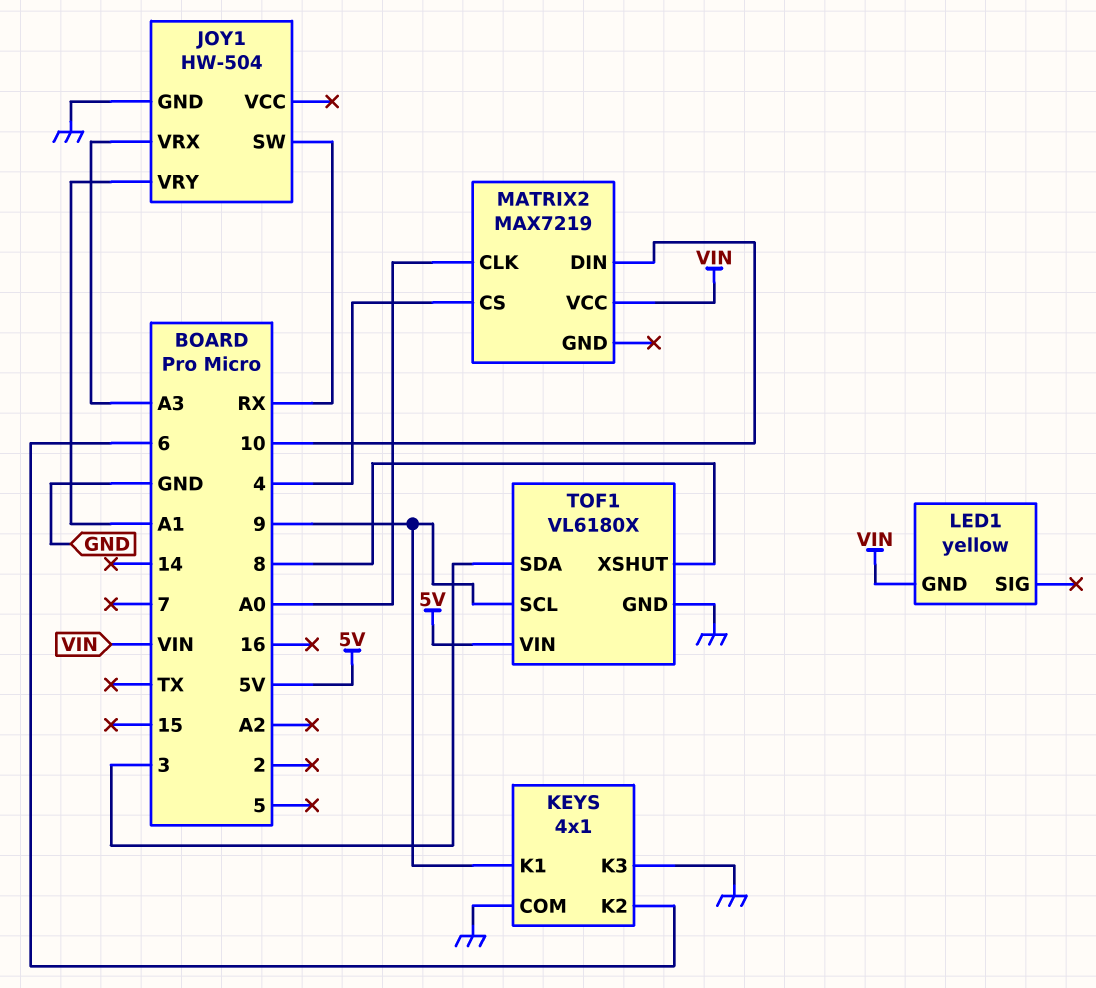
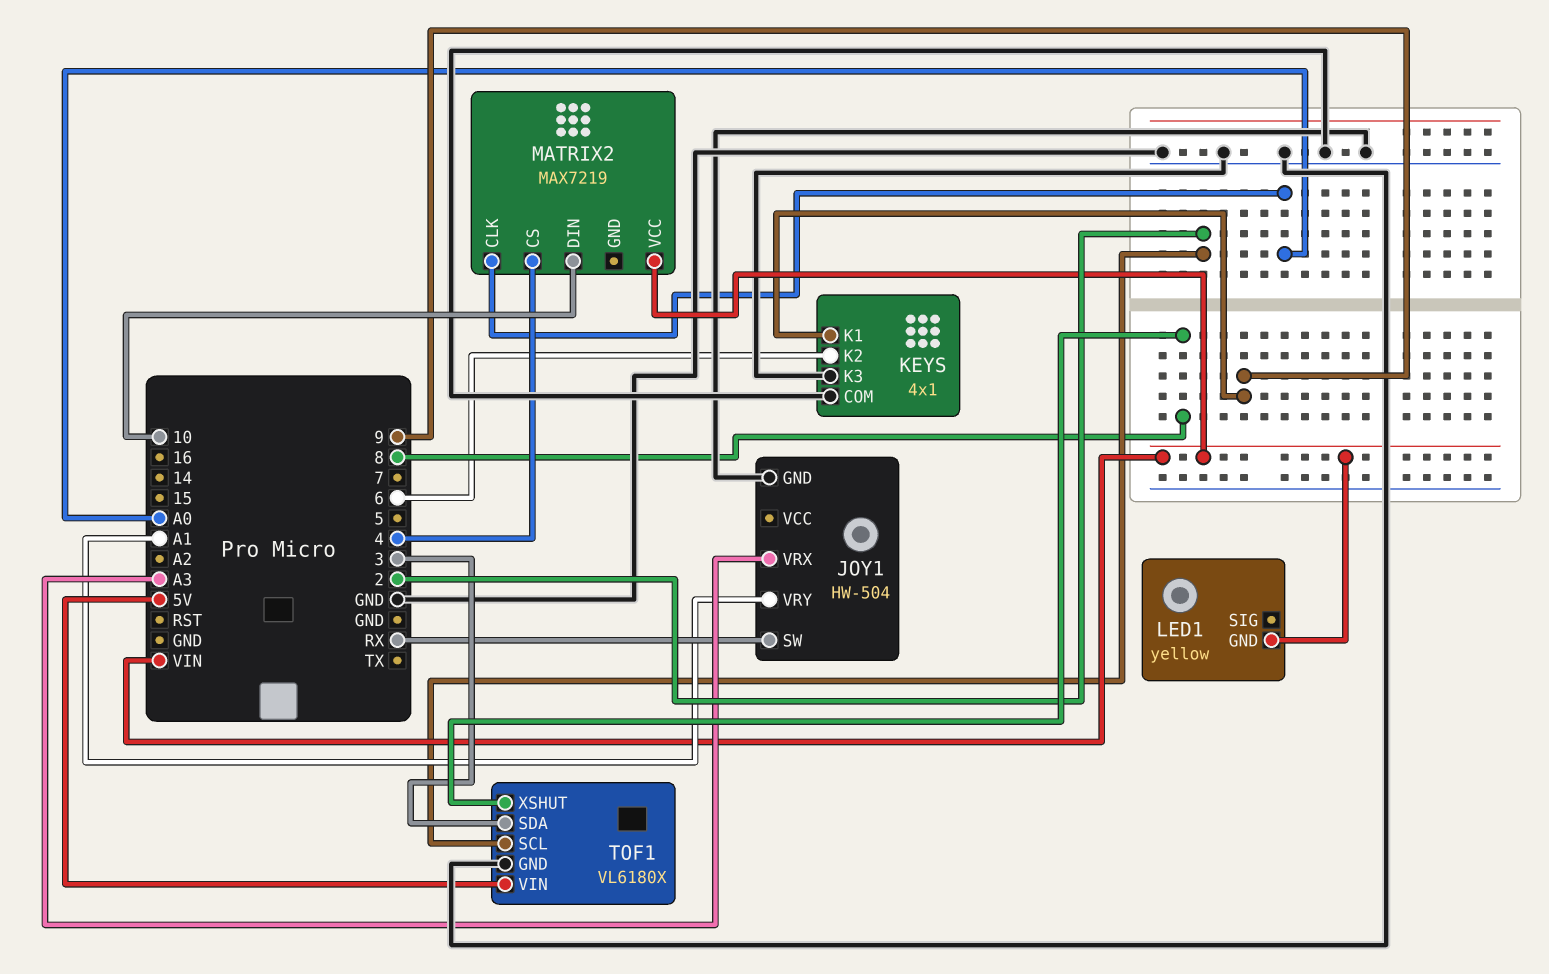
TOF1 pin SCL: 9 -> 2

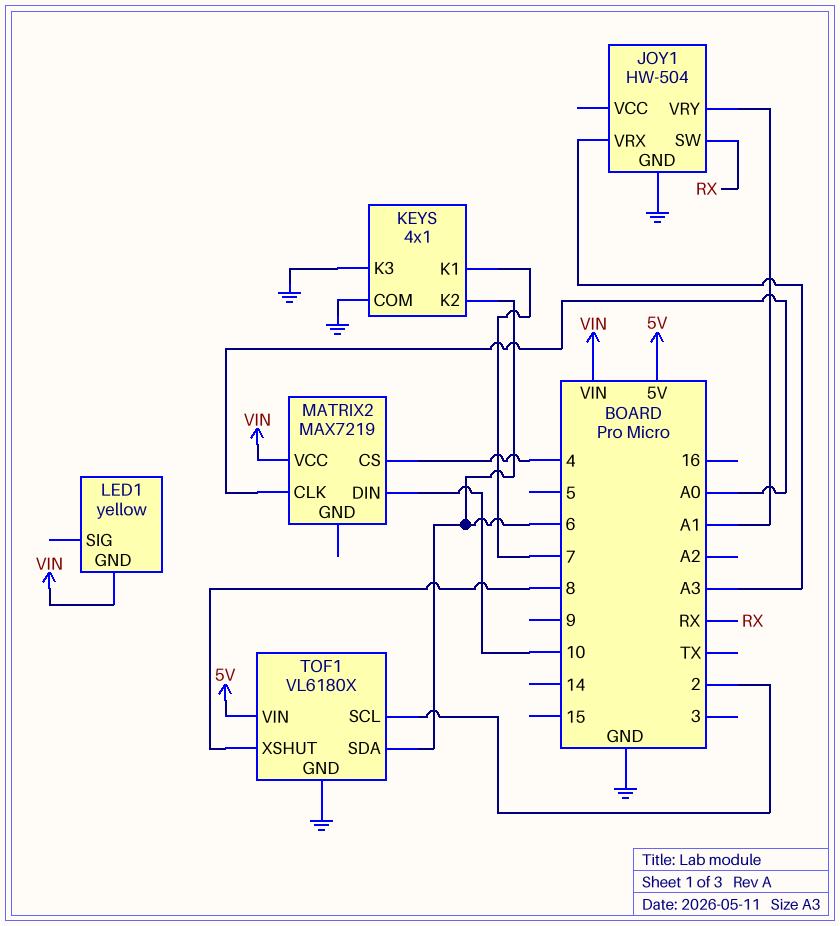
KEYS pin K1: 9 -> 7
TOF1 pin SDA: 3 -> 6

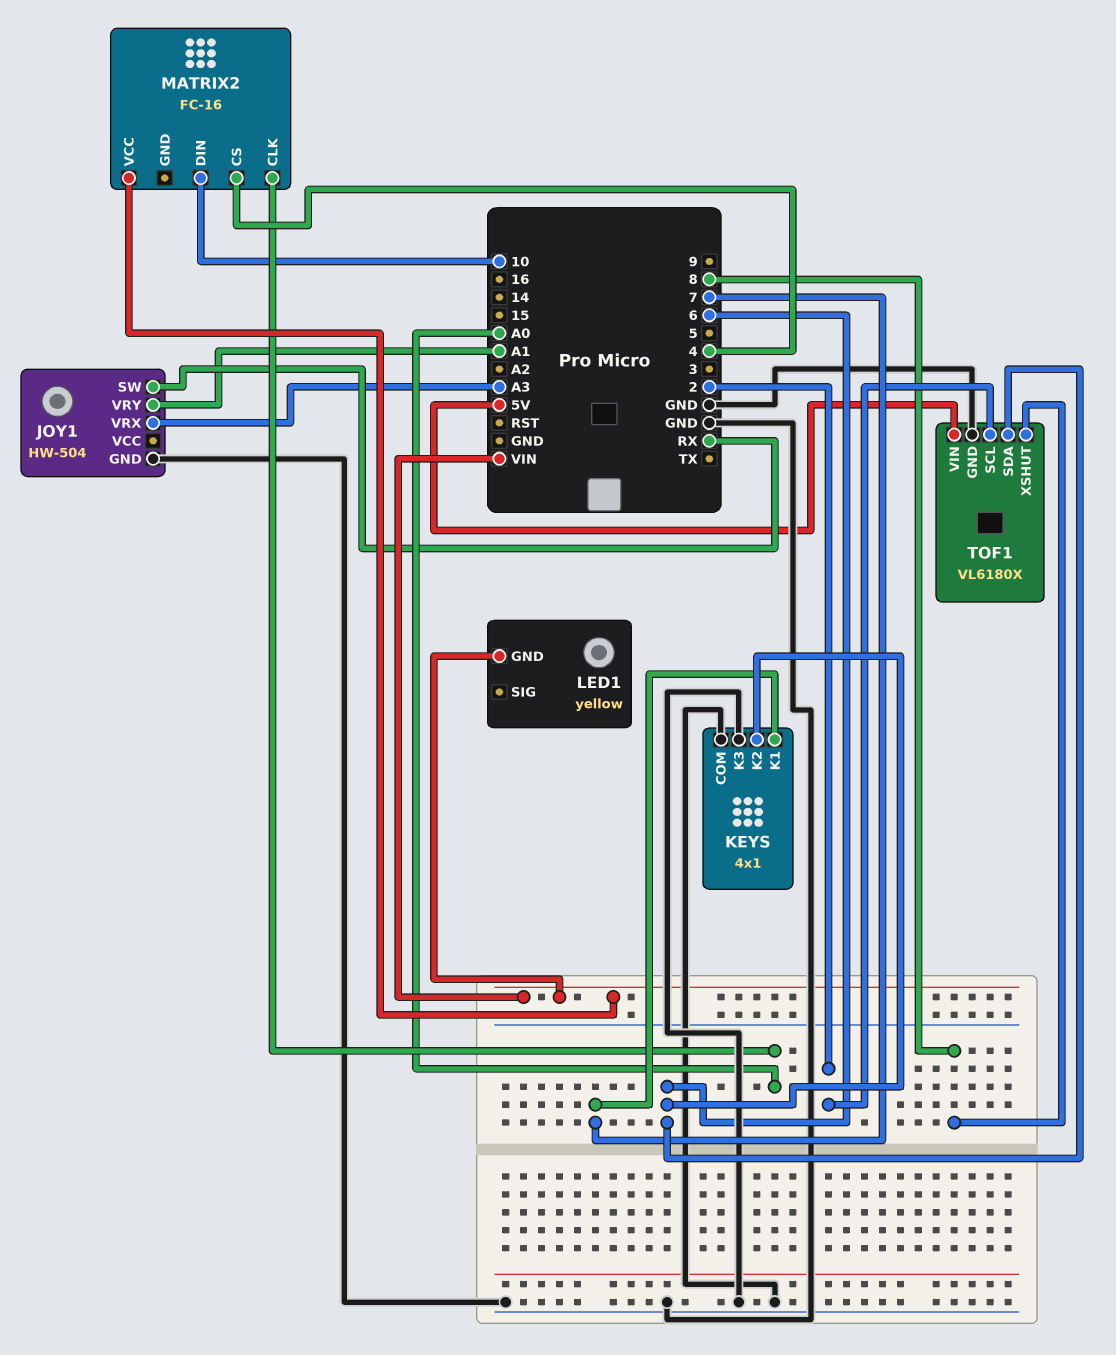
MATRIX2: MAX7219 -> FC-16

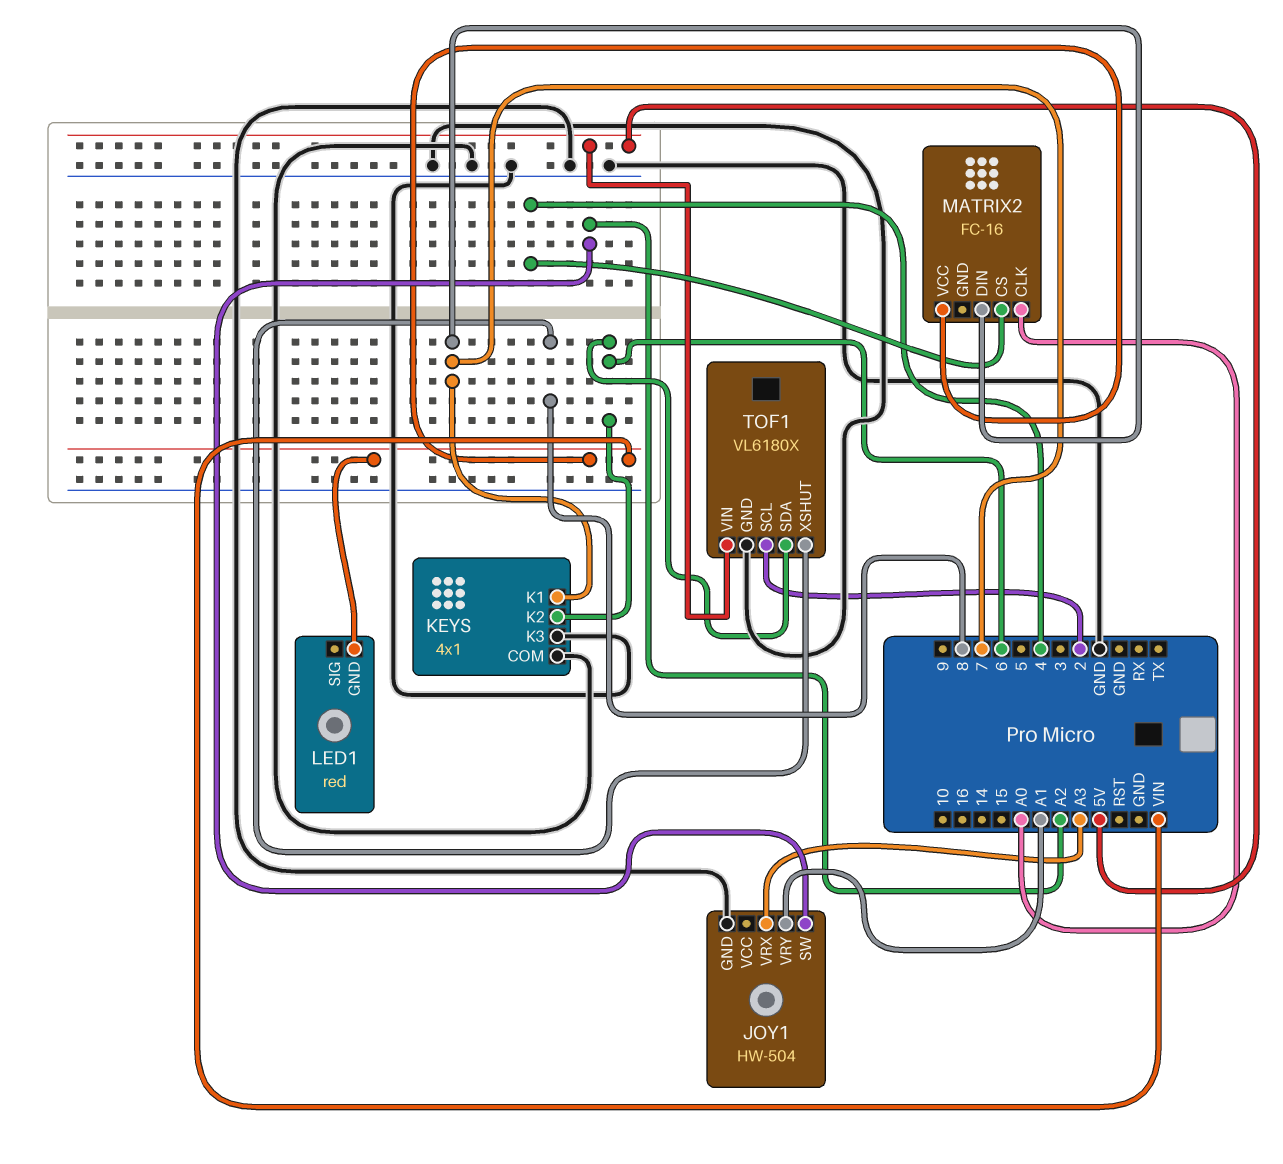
JOY1 pin SW: RX -> A2
LED1: yellow -> red
MATRIX2 pin DIN: 10 -> 7

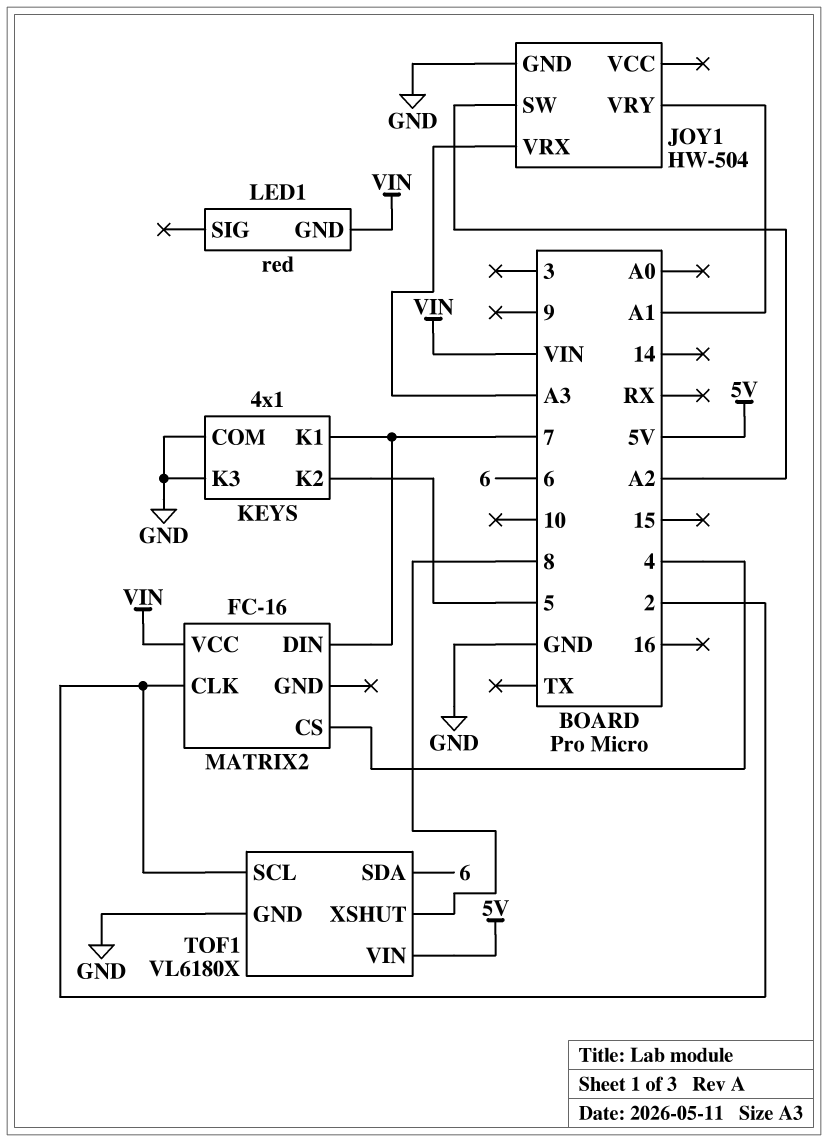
KEYS pin K2: 6 -> 5
MATRIX2 pin CLK: A0 -> 2

